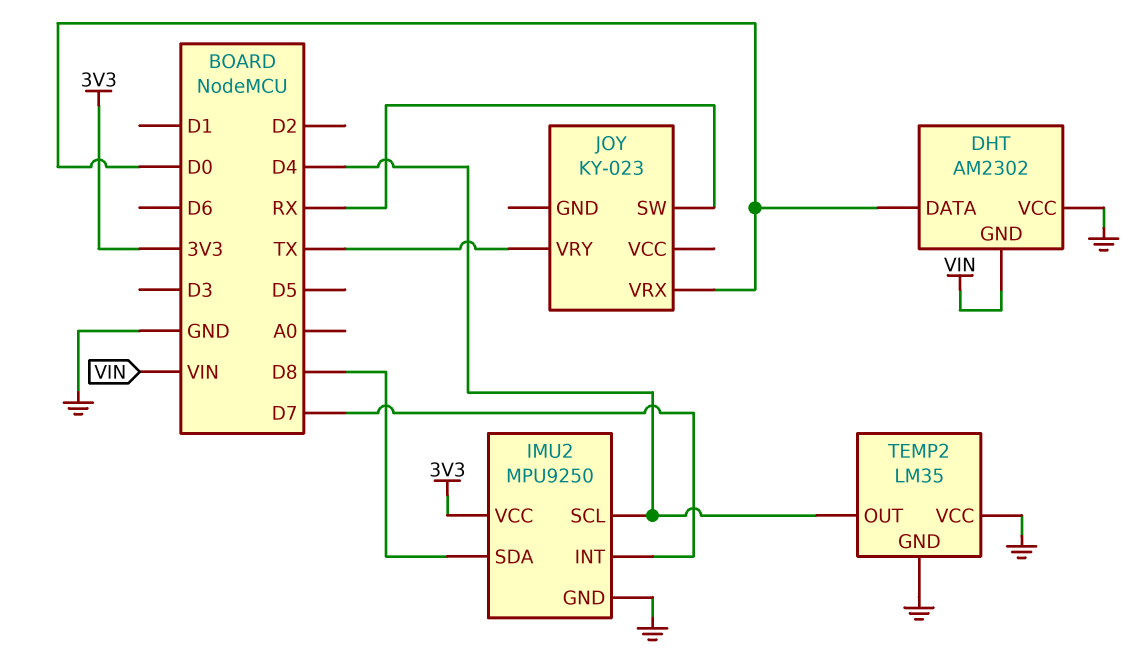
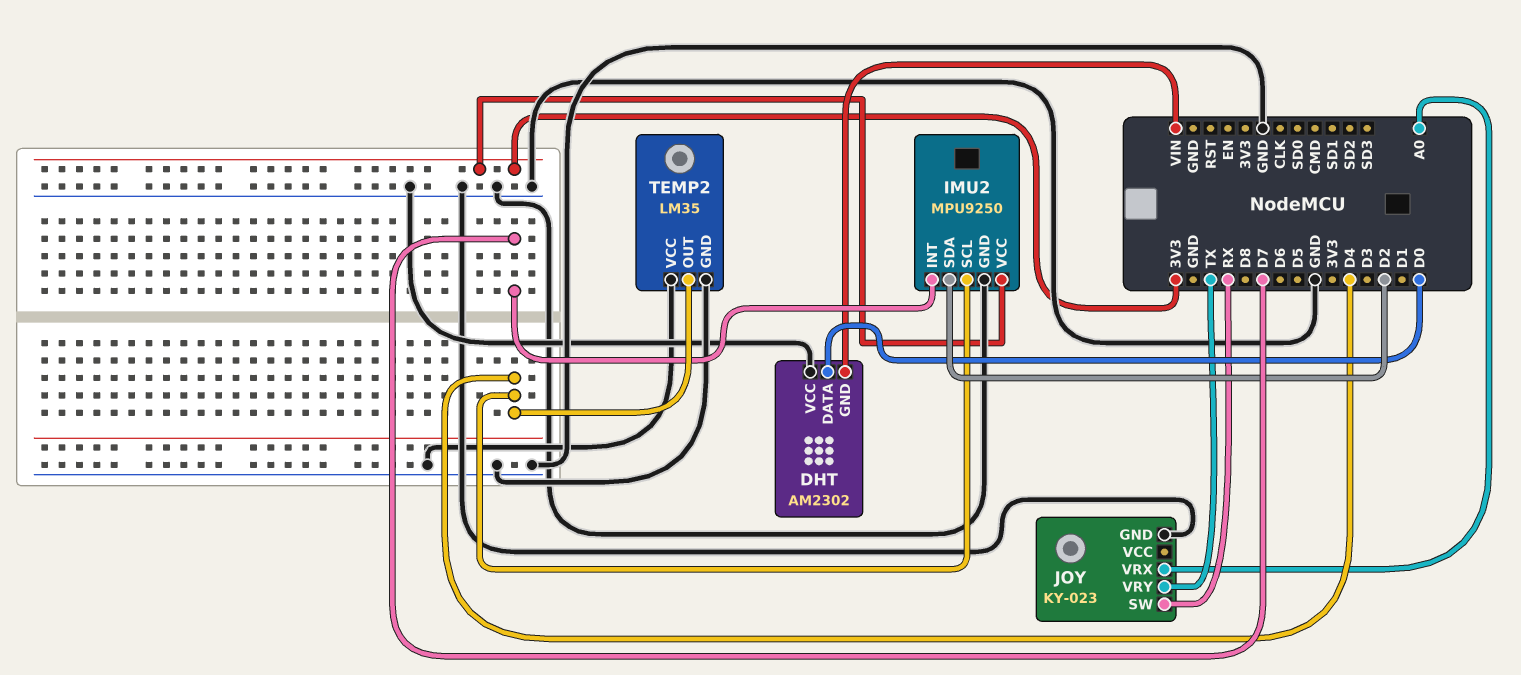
IMU2 pin SDA: D8 -> D2
JOY pin GND: none -> GND
JOY pin VRX: D0 -> A0

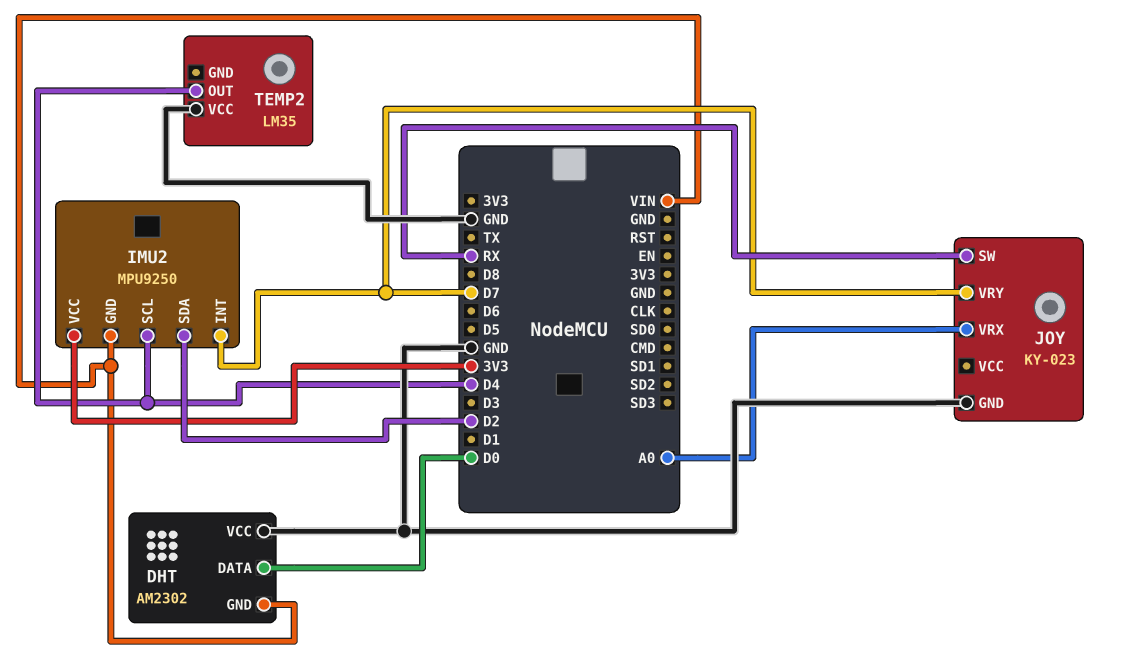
IMU2 pin GND: GND -> VIN
JOY pin VRY: TX -> D7
TEMP2 pin GND: GND -> none

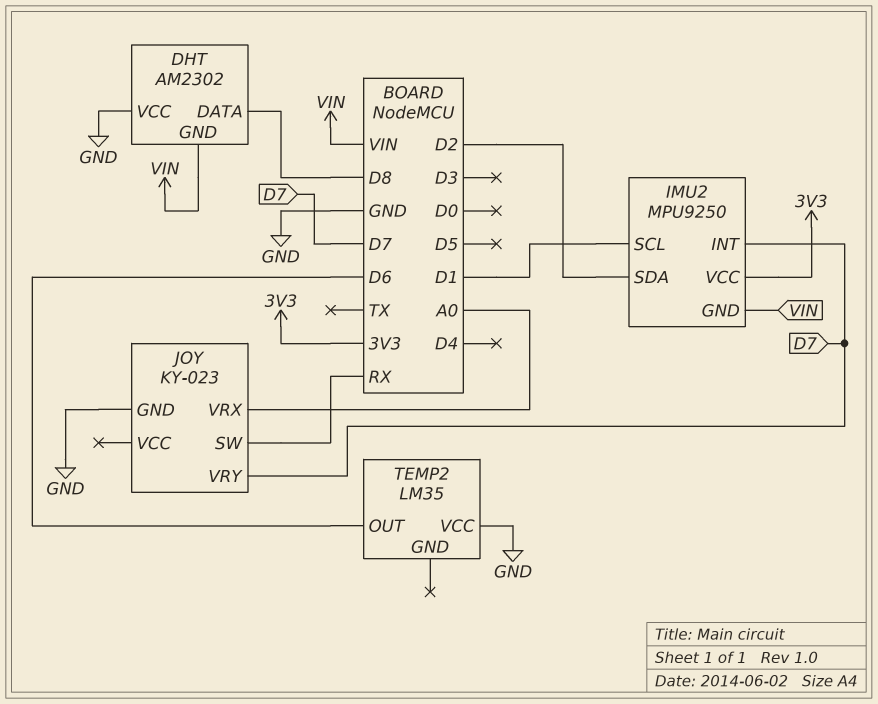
DHT pin DATA: D0 -> D8
IMU2 pin SCL: D4 -> D1
TEMP2 pin OUT: D4 -> D6

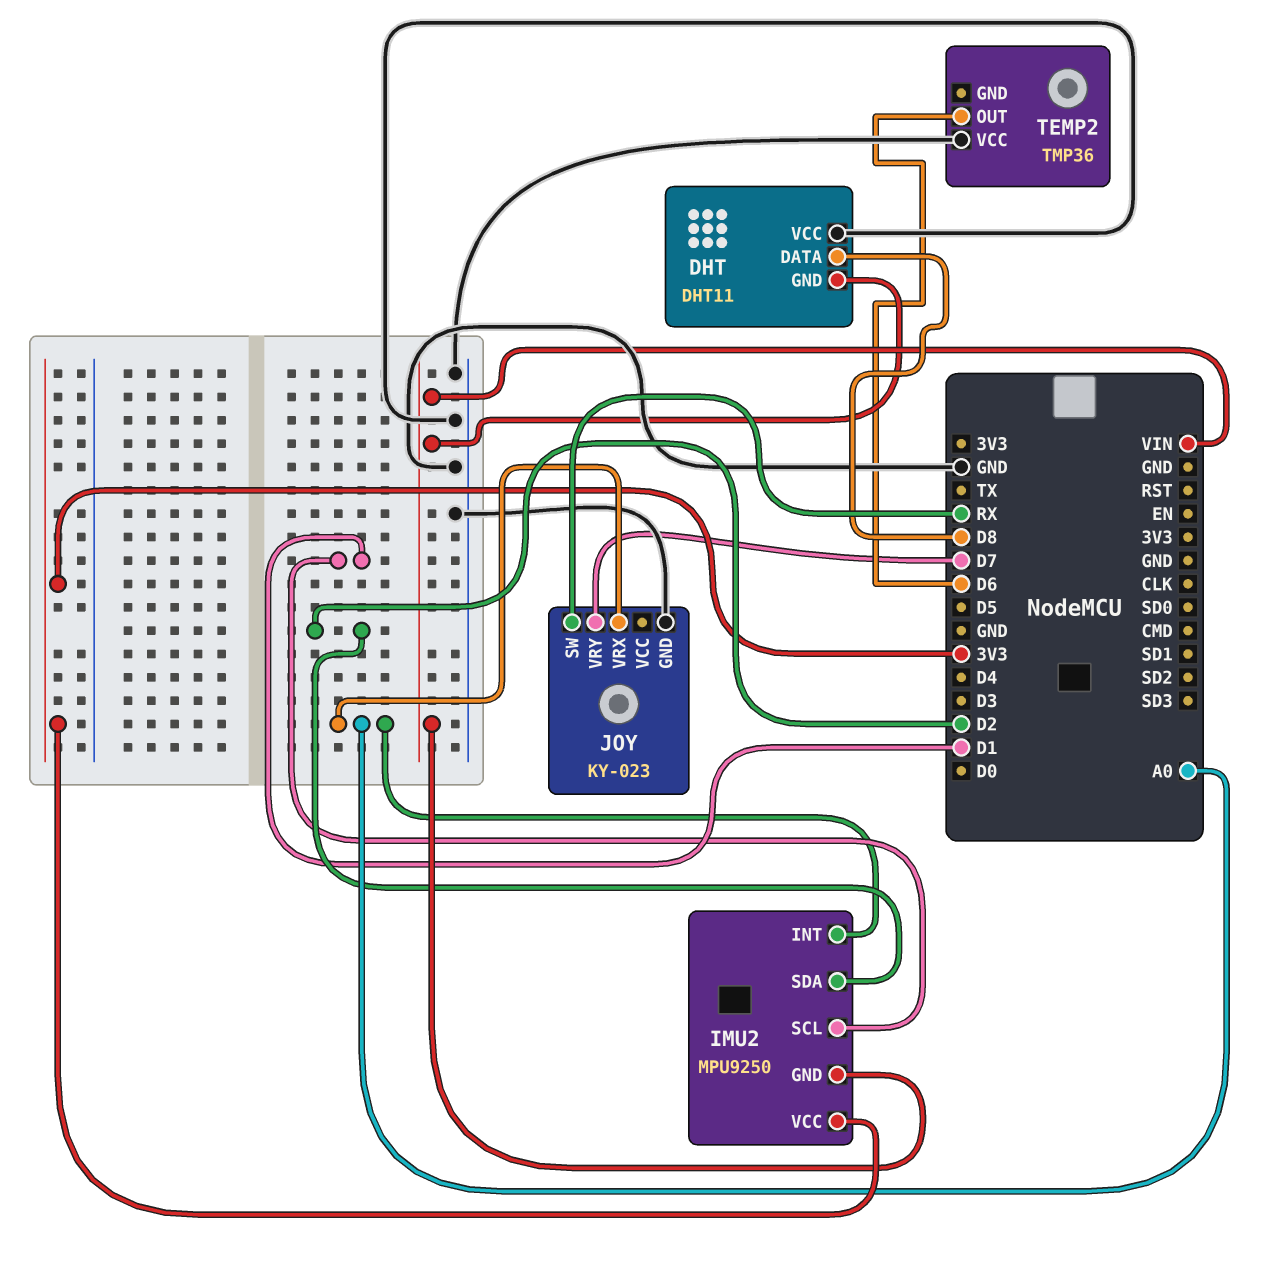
DHT: AM2302 -> DHT11
IMU2 pin INT: D7 -> A0
TEMP2: LM35 -> TMP36

